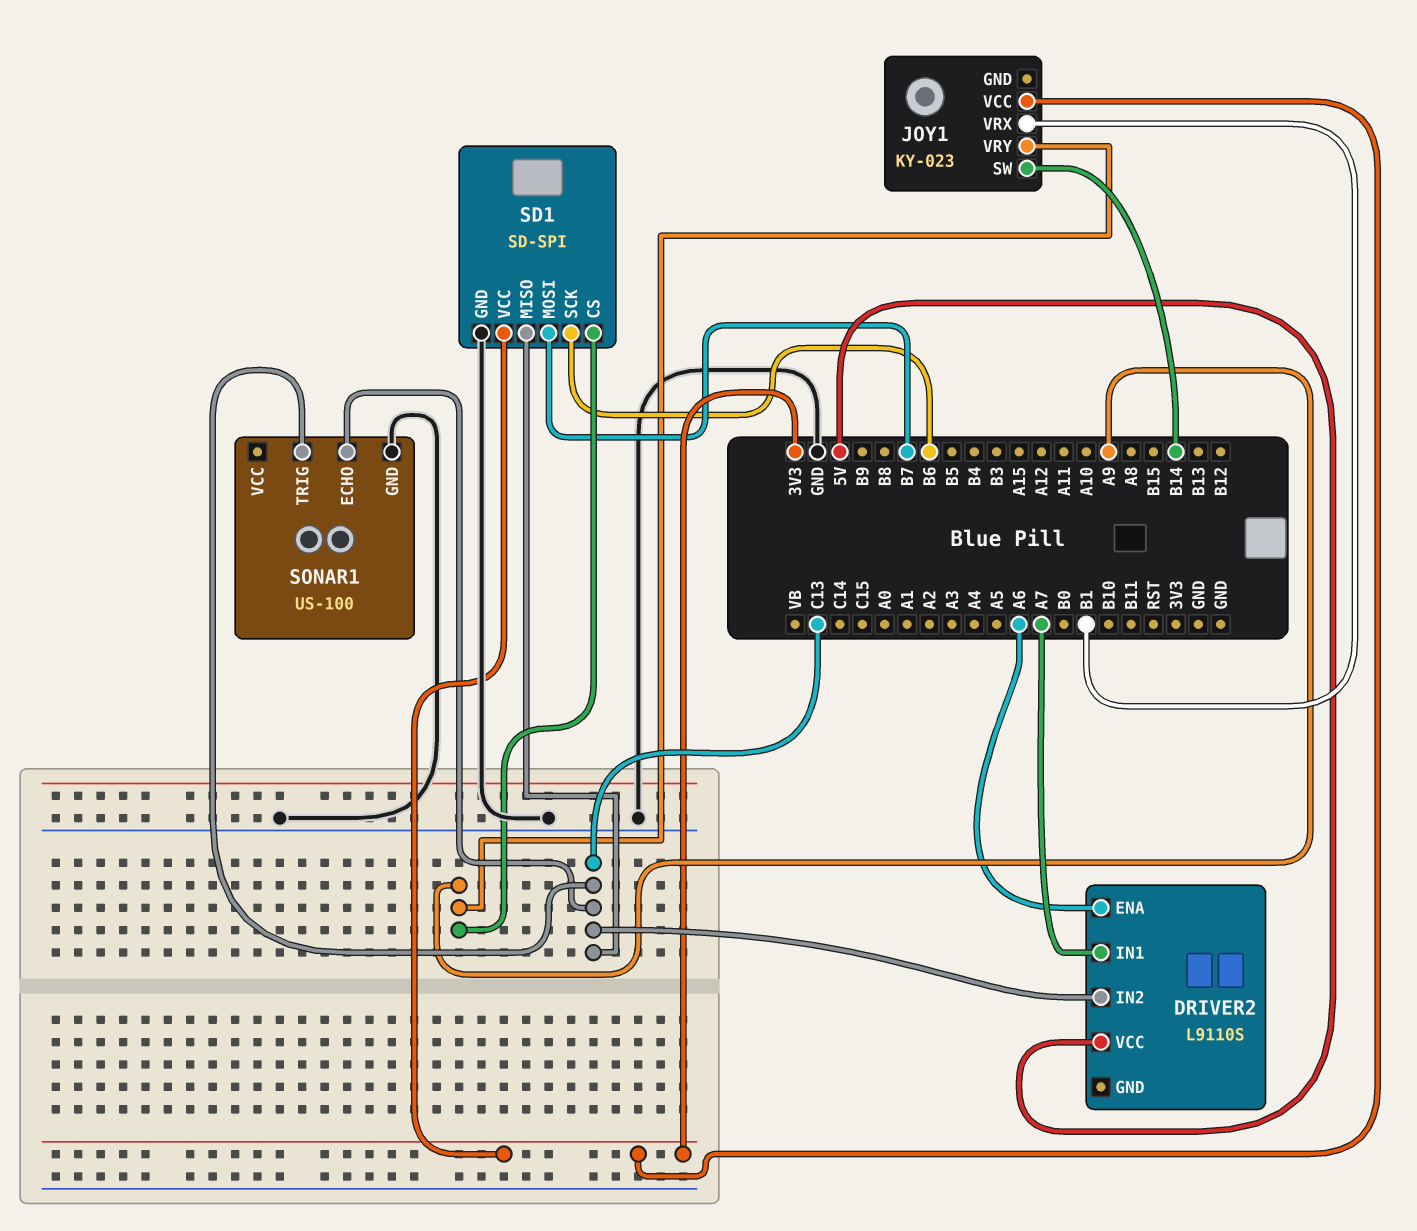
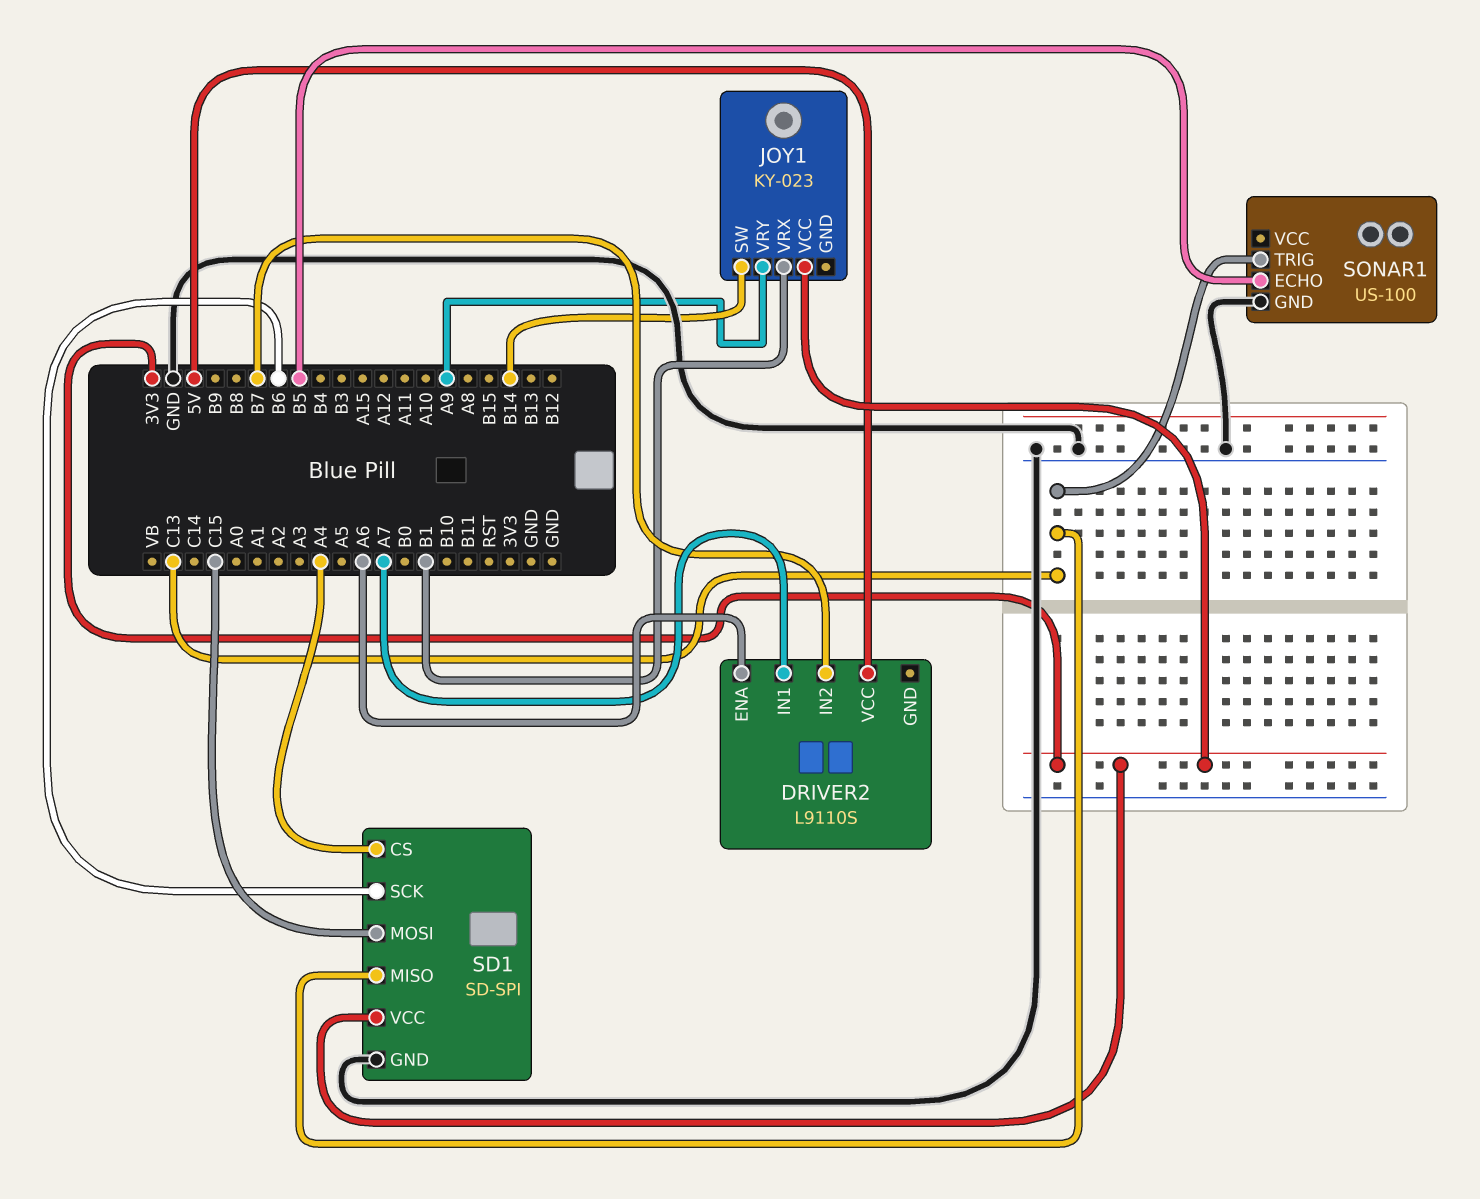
DRIVER2 pin IN2: C13 -> B7
SD1 pin CS: A9 -> A4
SD1 pin MOSI: B7 -> C15
SONAR1 pin ECHO: C13 -> B5

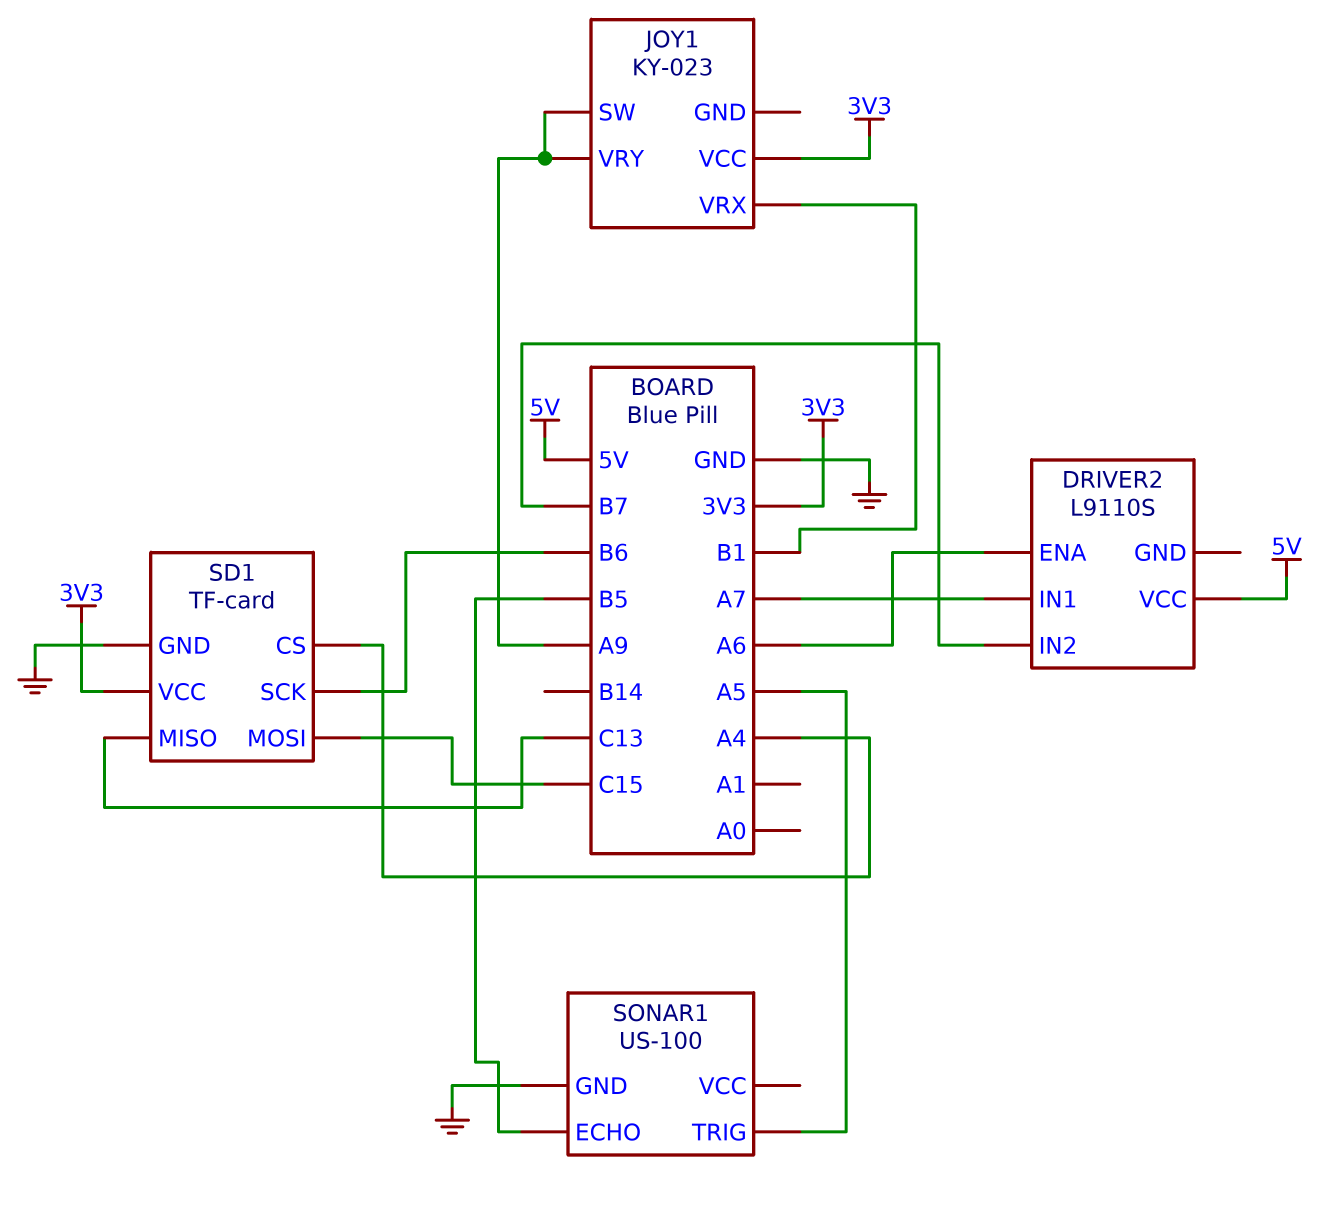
JOY1 pin SW: B14 -> A9
SD1: SD-SPI -> TF-card
SONAR1 pin TRIG: C13 -> A5

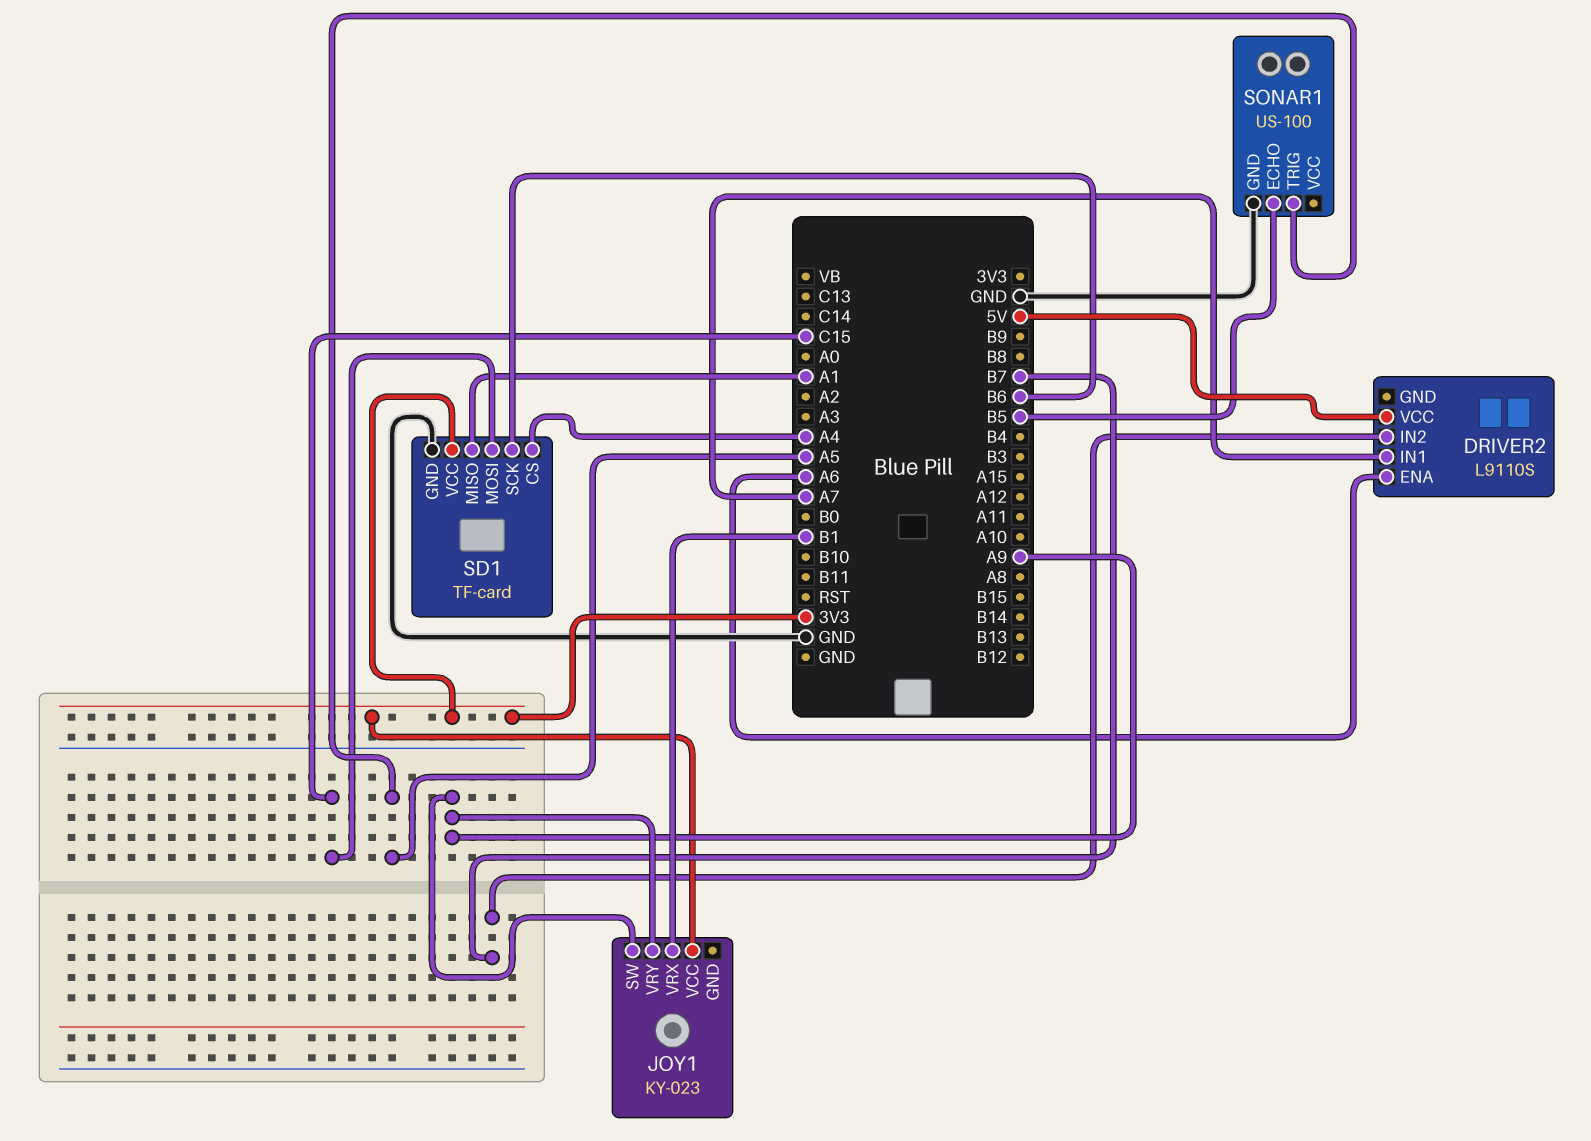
SD1 pin MISO: C13 -> A1

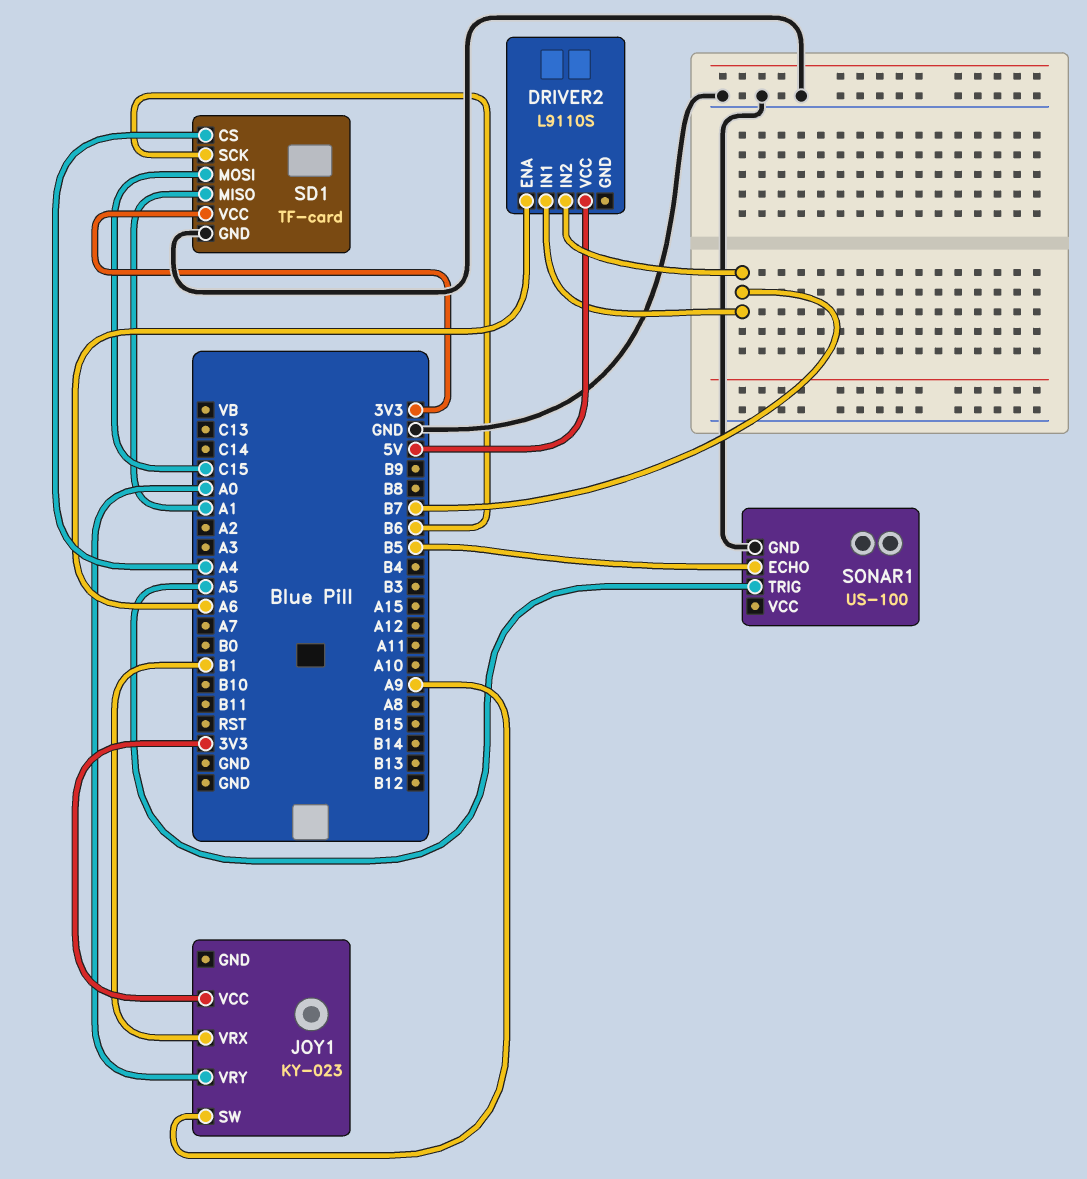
DRIVER2 pin IN1: A7 -> B7
JOY1 pin VRY: A9 -> A0

